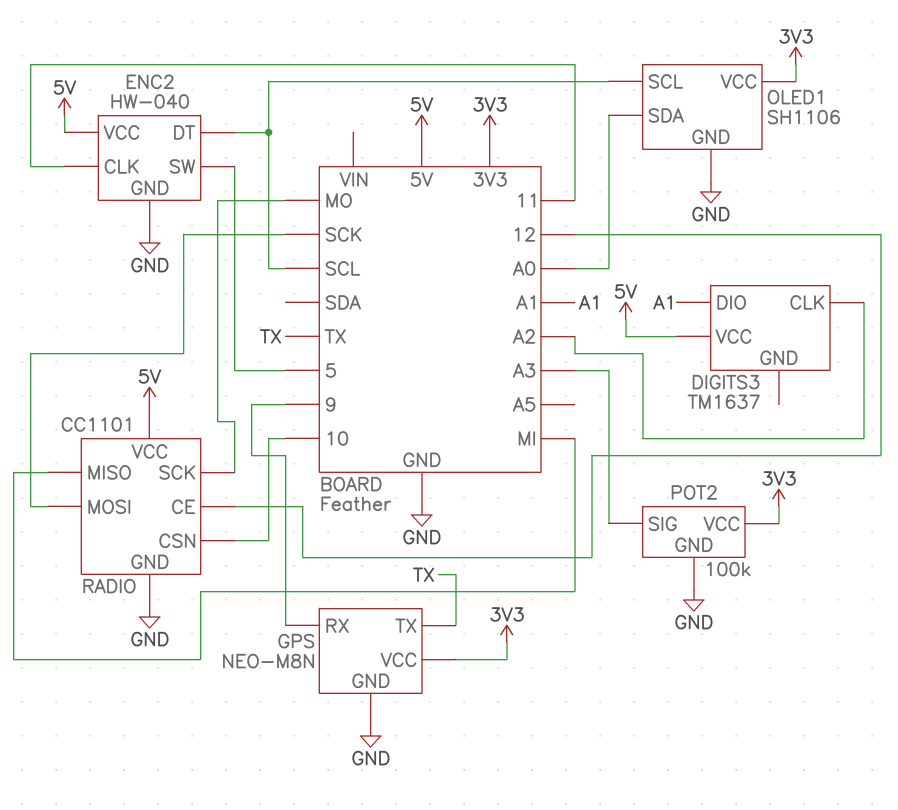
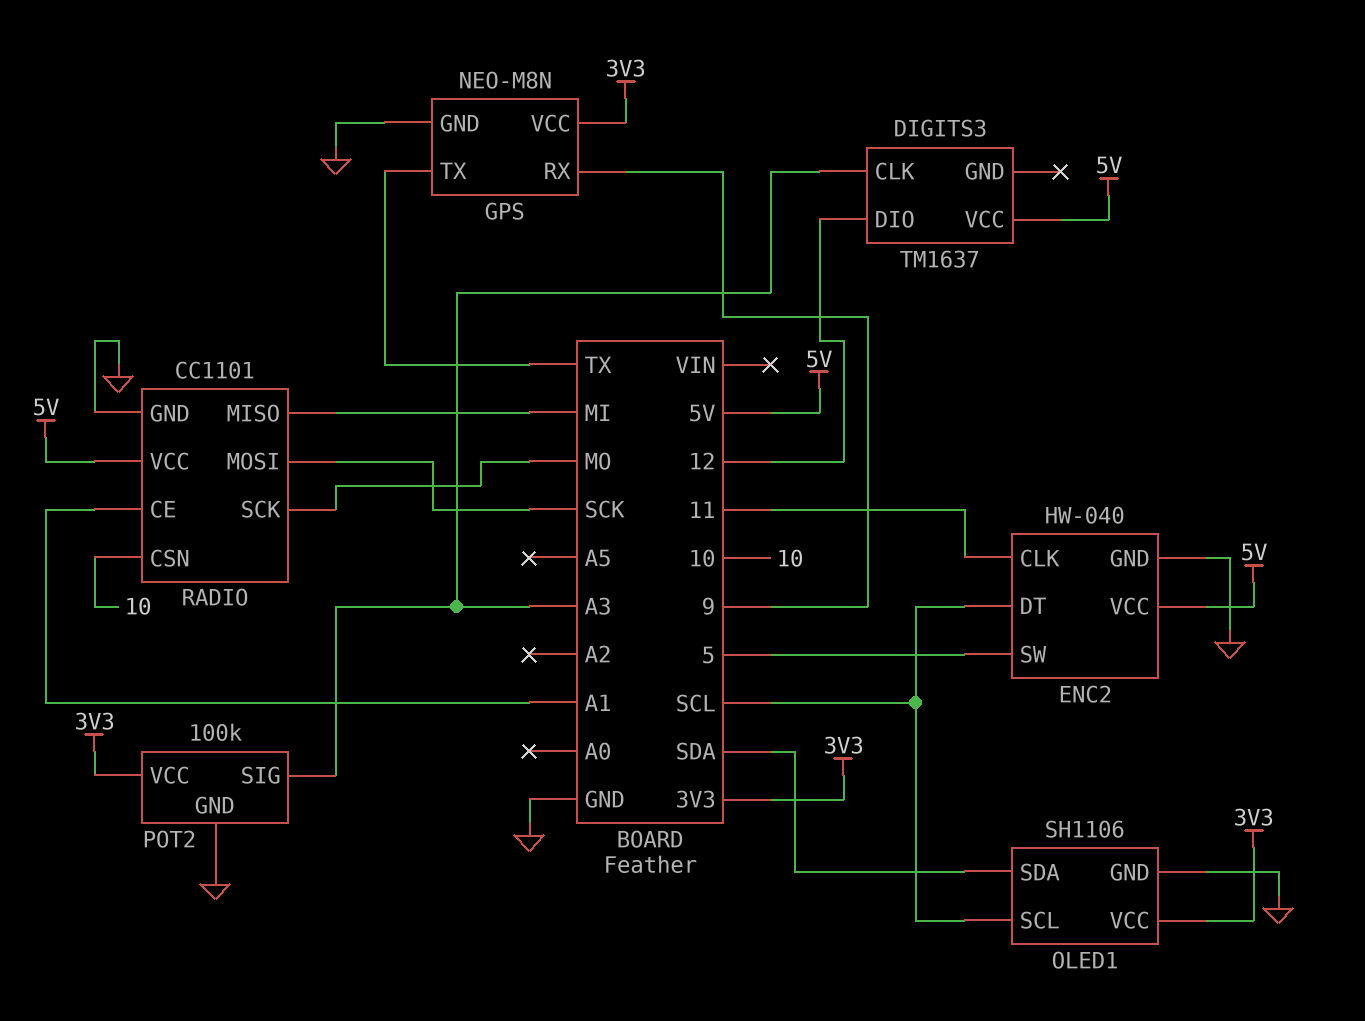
DIGITS3 pin CLK: A2 -> A3
DIGITS3 pin DIO: A1 -> 12
OLED1 pin SDA: A0 -> SDA
RADIO pin CE: 12 -> A1

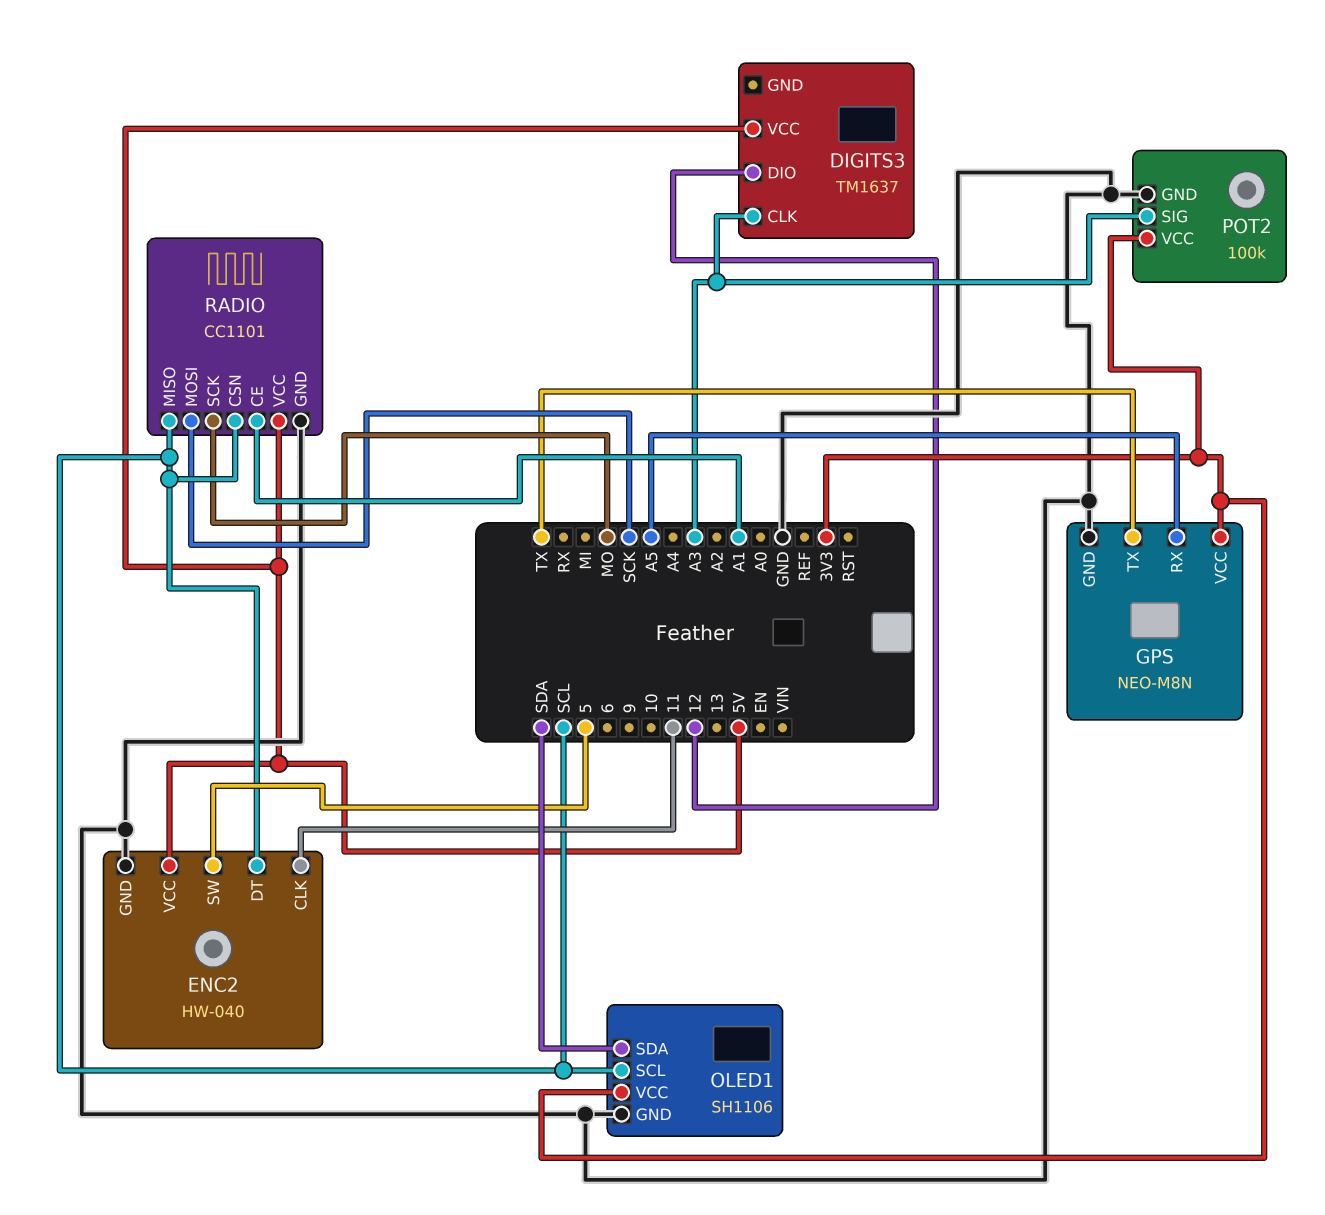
GPS pin RX: 9 -> A5
RADIO pin CSN: 10 -> SCL
RADIO pin MISO: MI -> SCL

